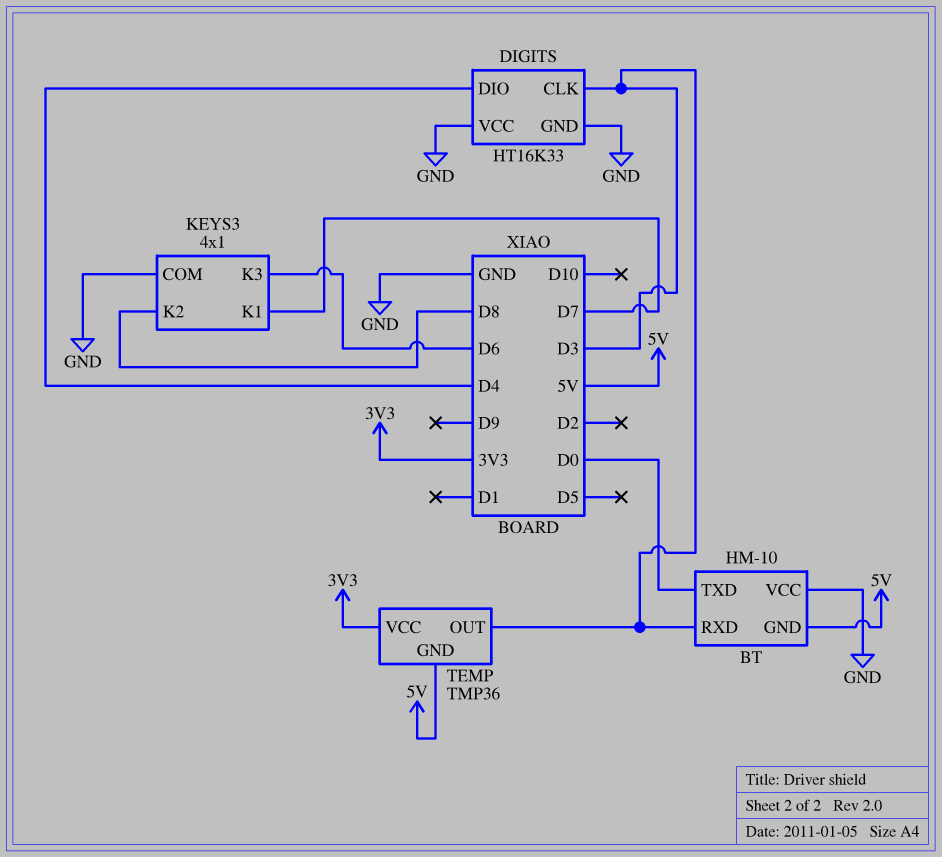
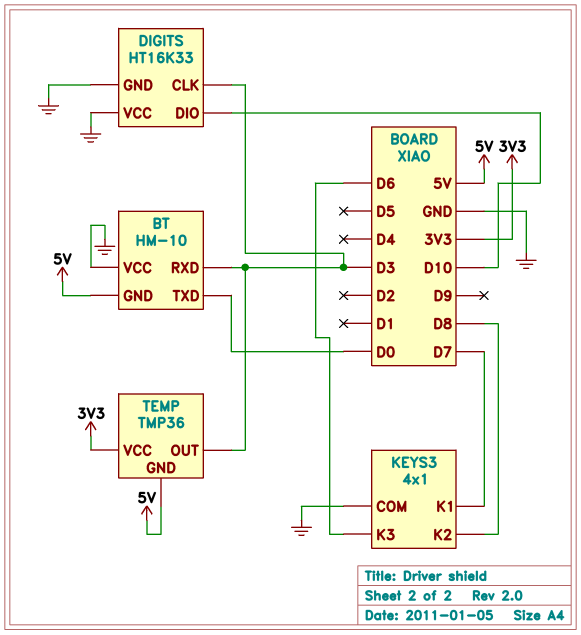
DIGITS pin DIO: D4 -> D10

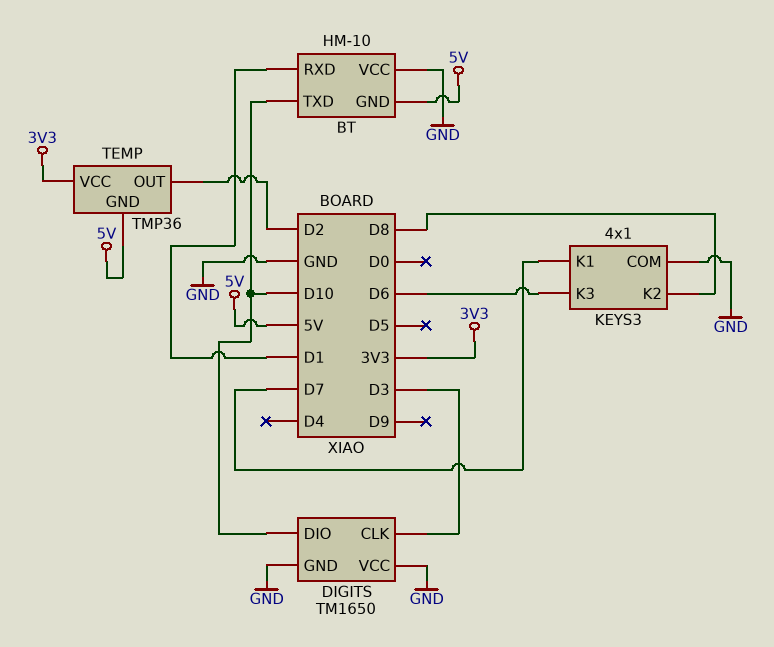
BT pin RXD: D3 -> D1
BT pin TXD: D0 -> D10
DIGITS: HT16K33 -> TM1650
TEMP pin OUT: D3 -> D2

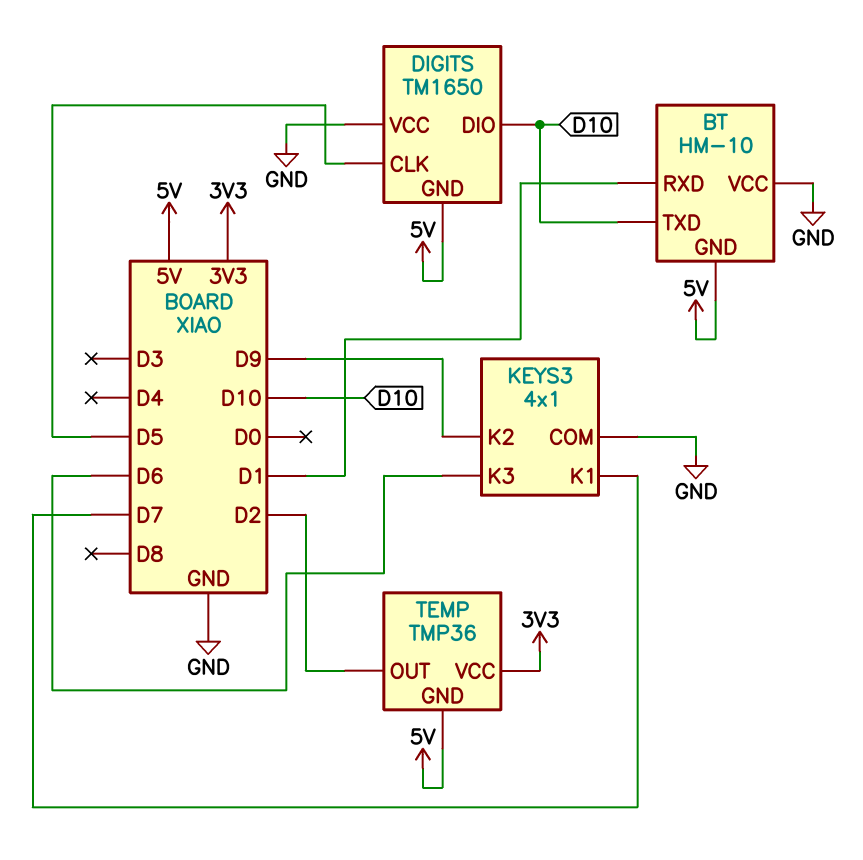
DIGITS pin CLK: D3 -> D5
DIGITS pin GND: GND -> 5V
KEYS3 pin K2: D8 -> D9

